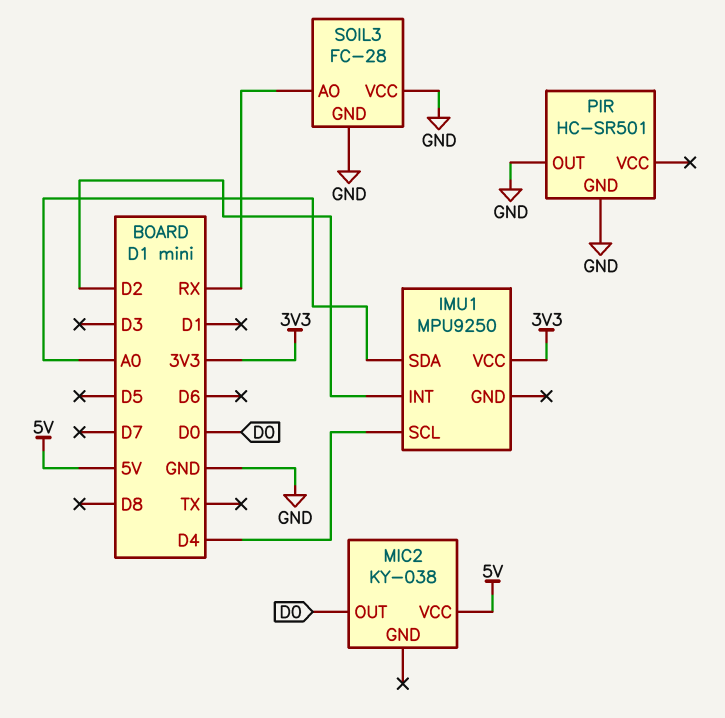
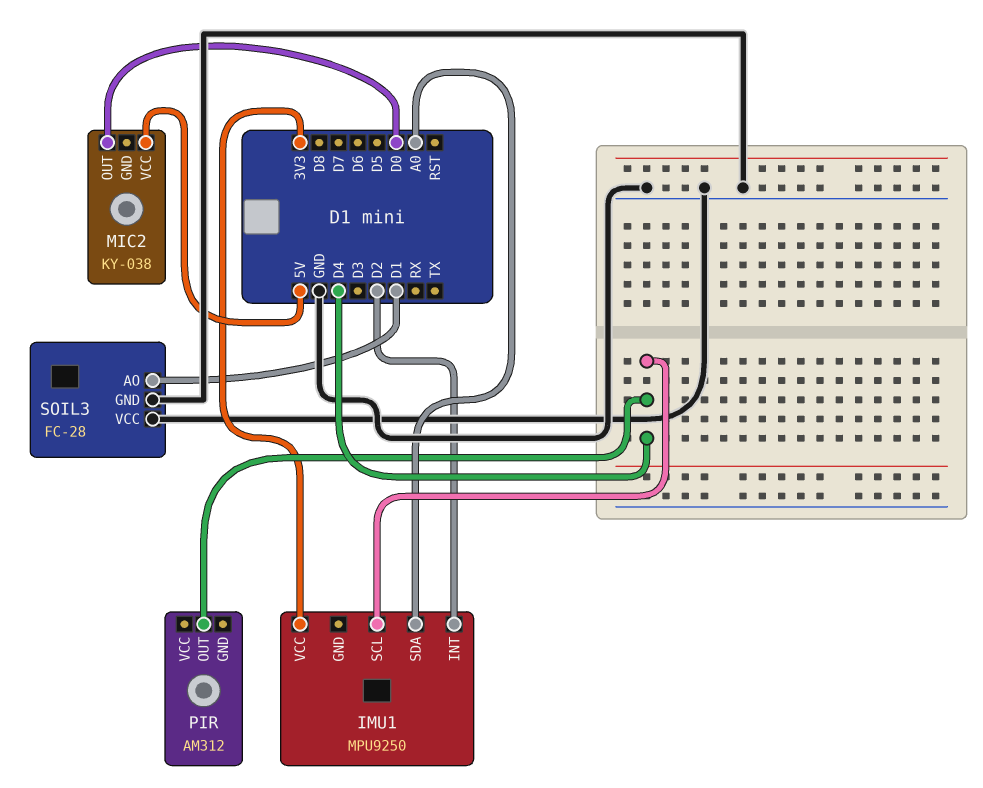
PIR: HC-SR501 -> AM312
PIR pin GND: GND -> none
PIR pin OUT: GND -> D4
SOIL3 pin AO: RX -> D1

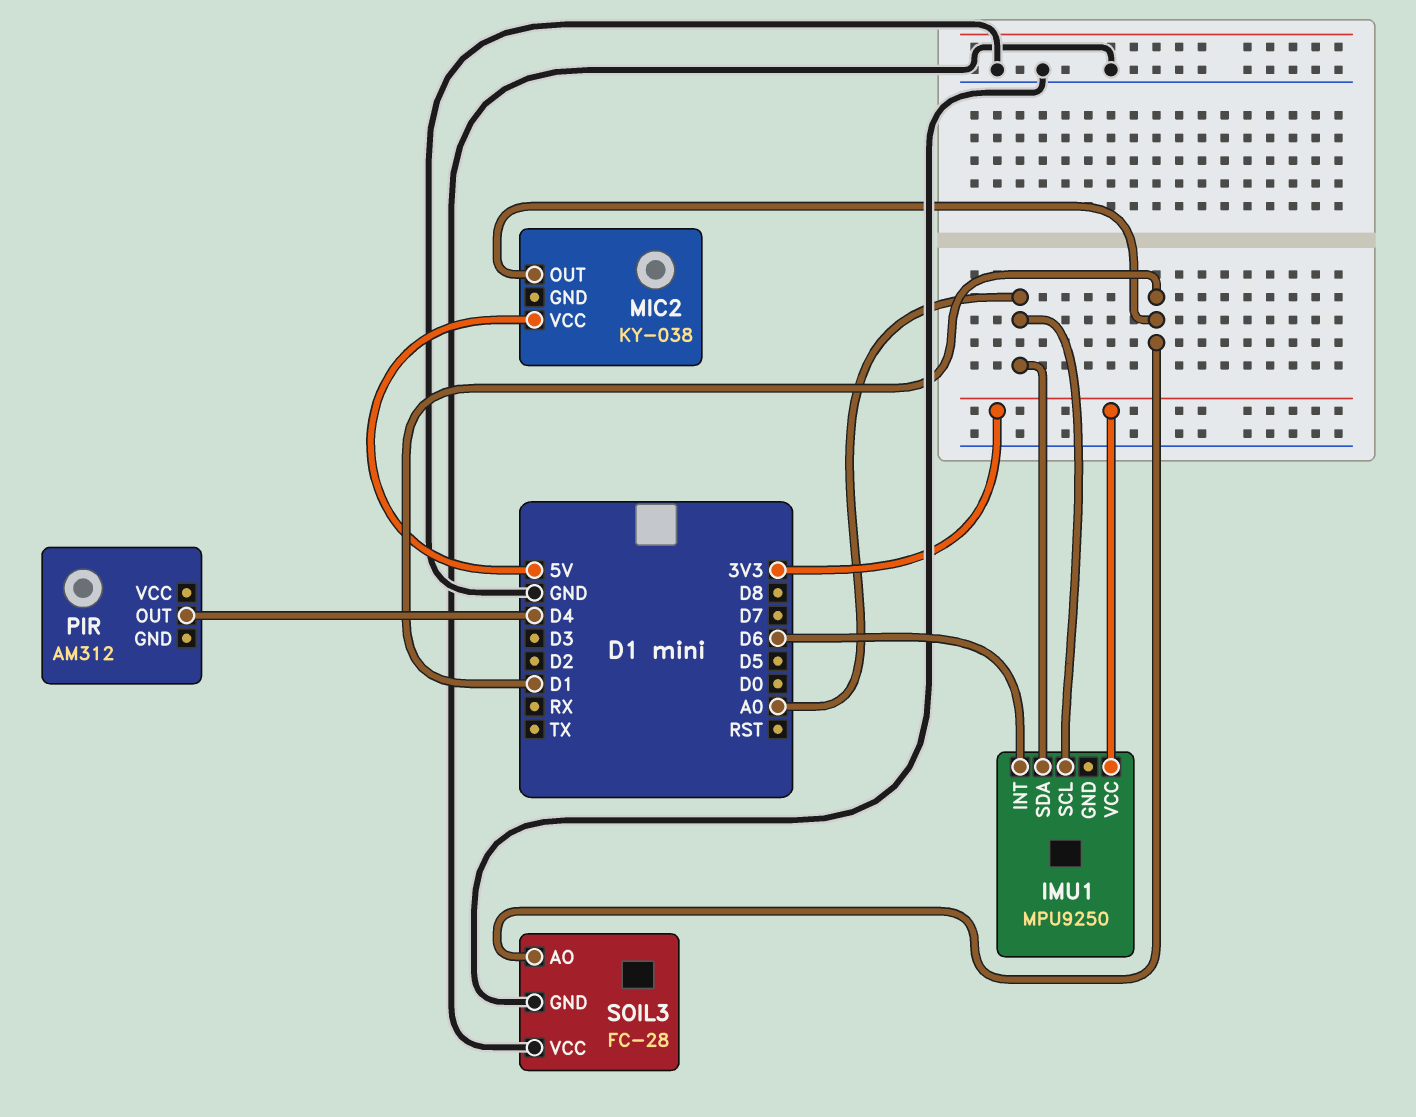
IMU1 pin INT: D2 -> D6
IMU1 pin SCL: D4 -> A0
MIC2 pin OUT: D0 -> D1

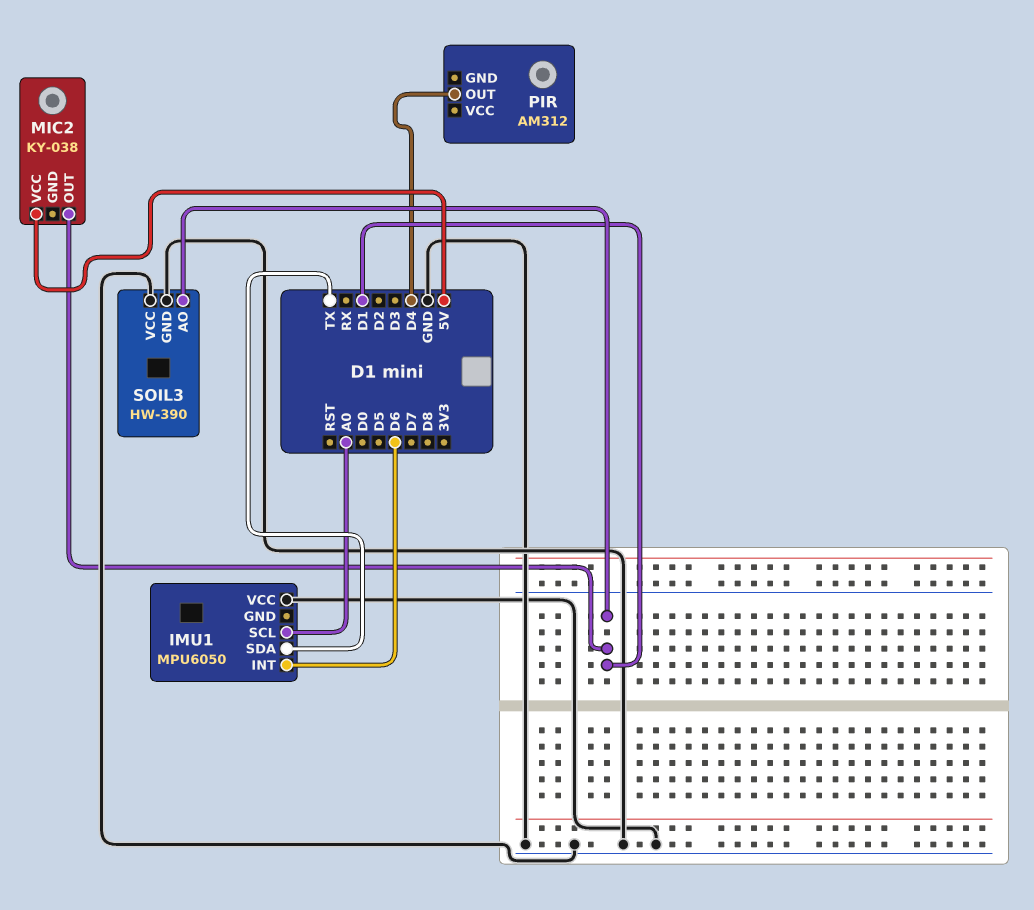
IMU1: MPU9250 -> MPU6050
IMU1 pin SDA: A0 -> TX
IMU1 pin VCC: 3V3 -> GND
SOIL3: FC-28 -> HW-390

